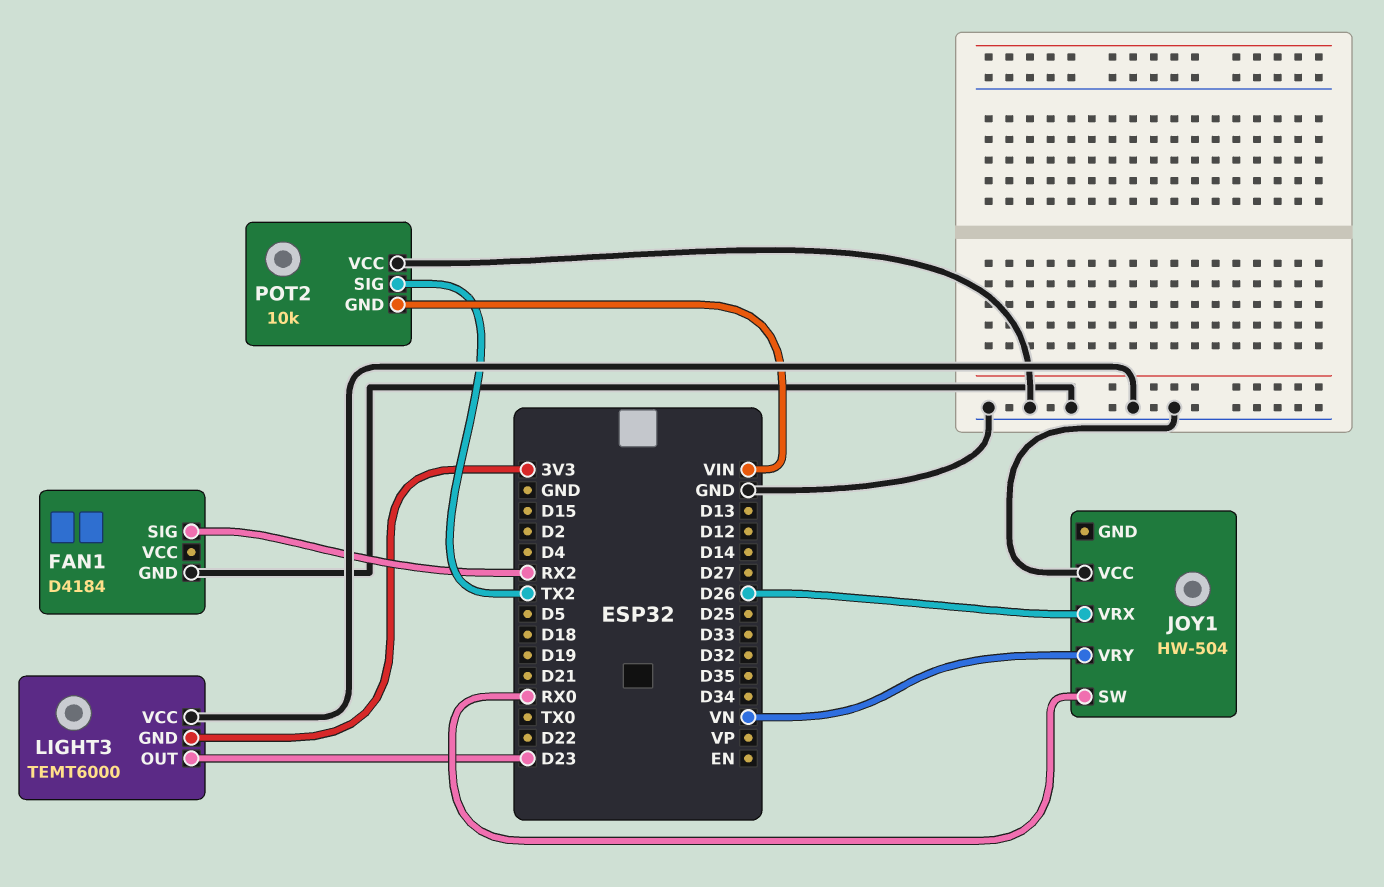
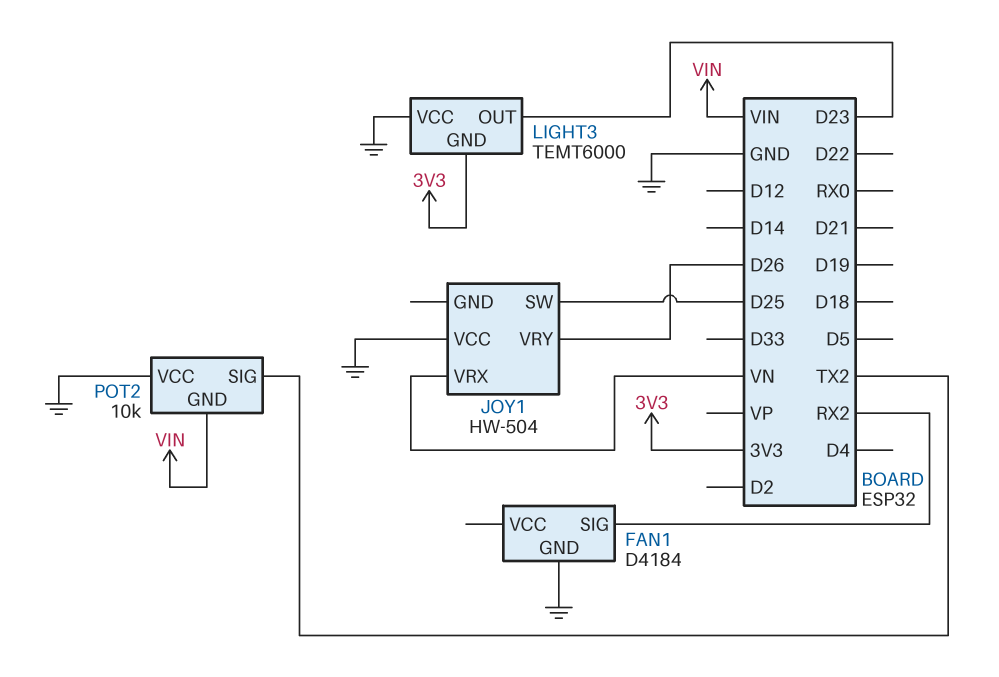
JOY1 pin SW: RX0 -> D25
JOY1 pin VRX: D26 -> VN
JOY1 pin VRY: VN -> D26

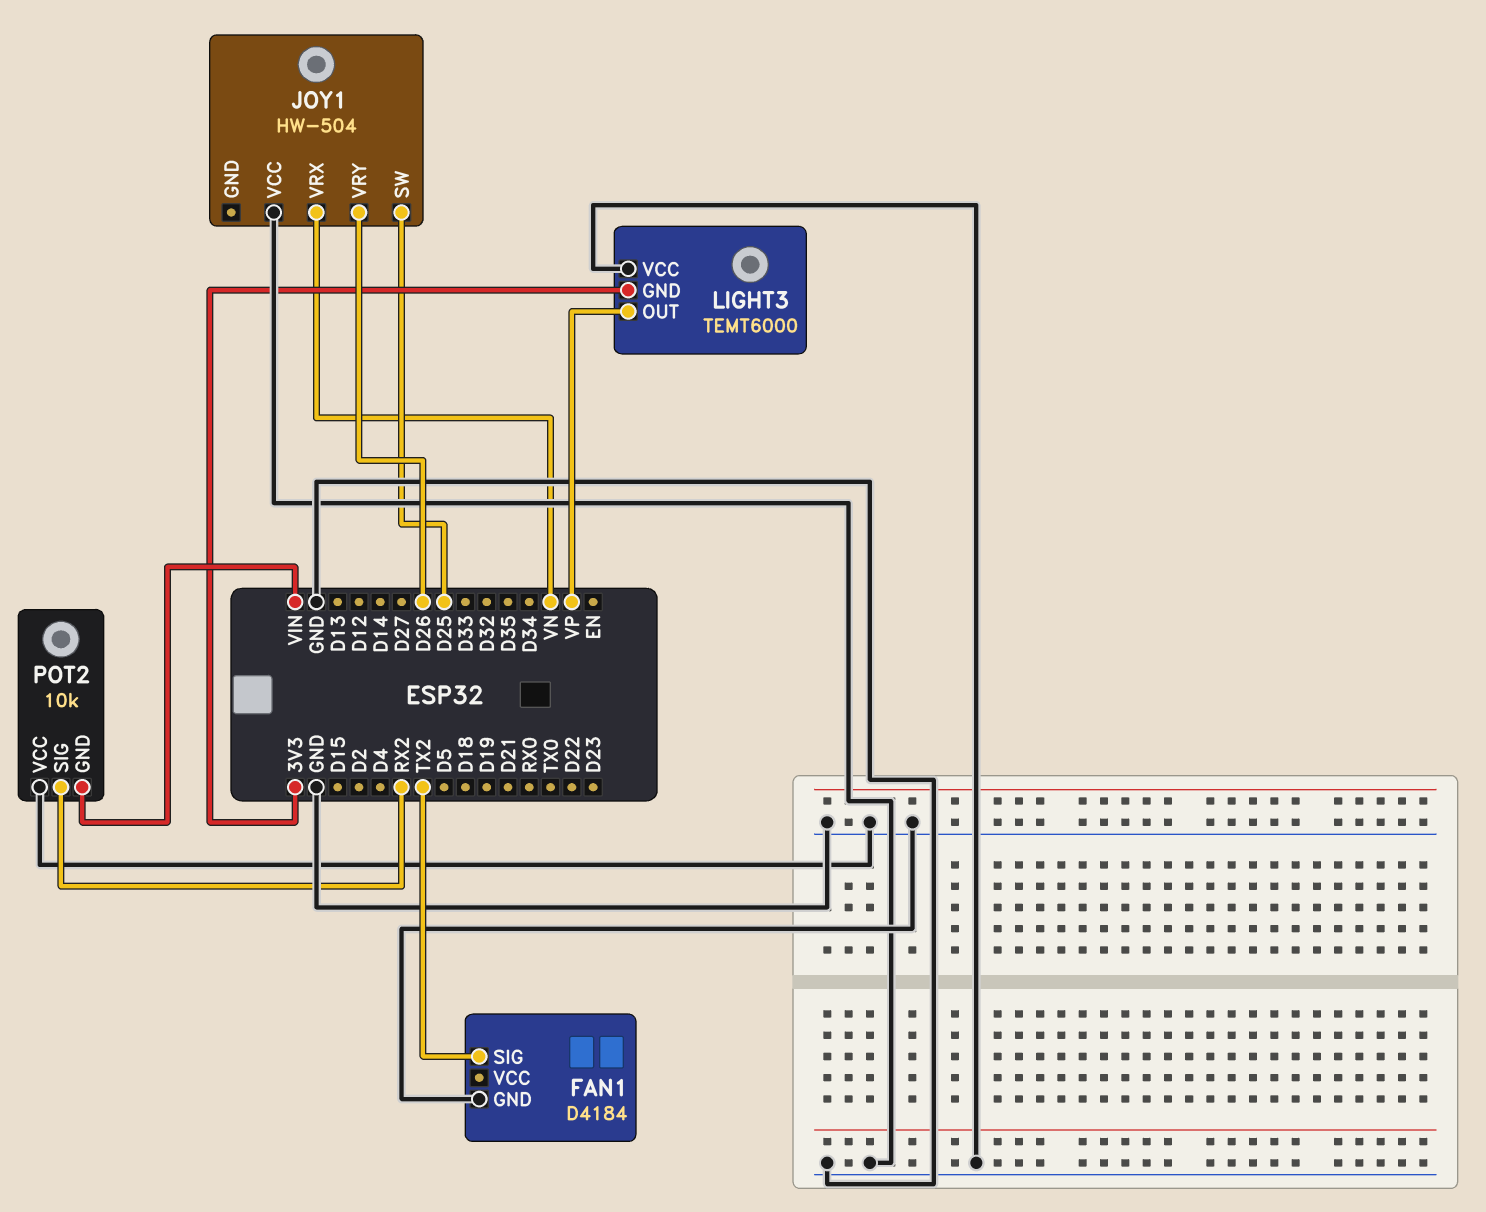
FAN1 pin SIG: RX2 -> TX2
LIGHT3 pin OUT: D23 -> VP
POT2 pin SIG: TX2 -> RX2

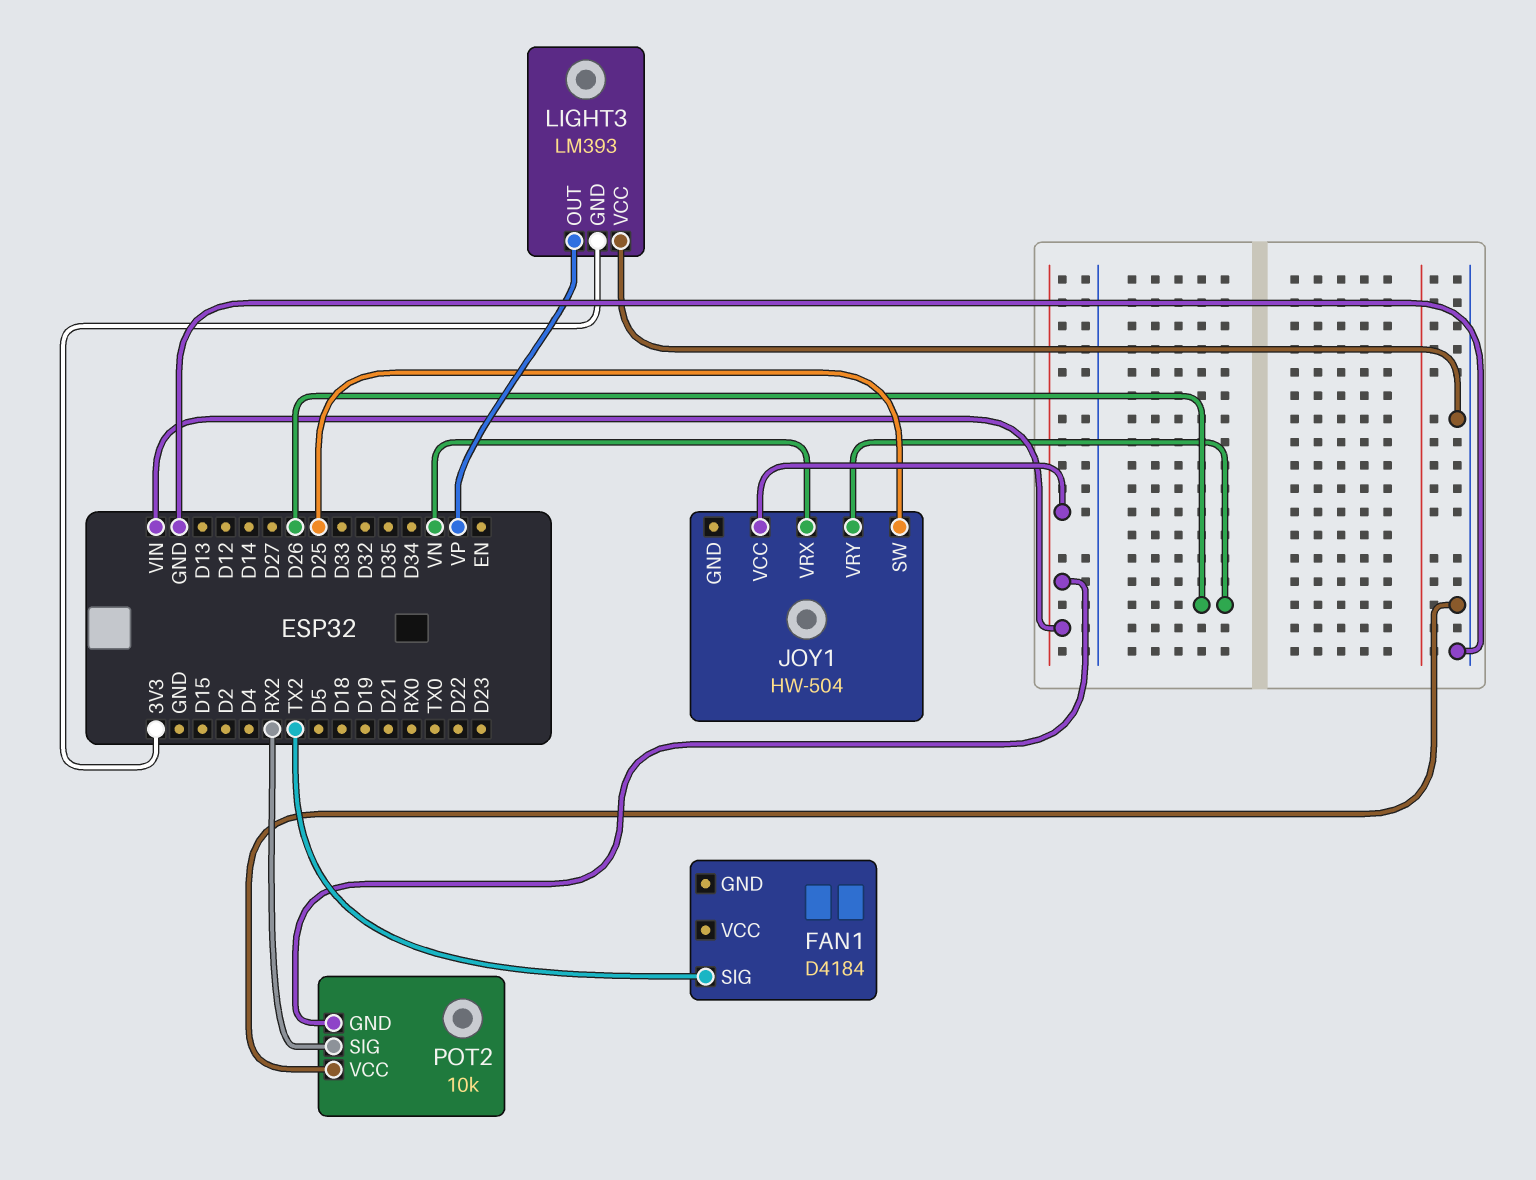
FAN1 pin GND: GND -> none
JOY1 pin VCC: GND -> VIN
LIGHT3: TEMT6000 -> LM393

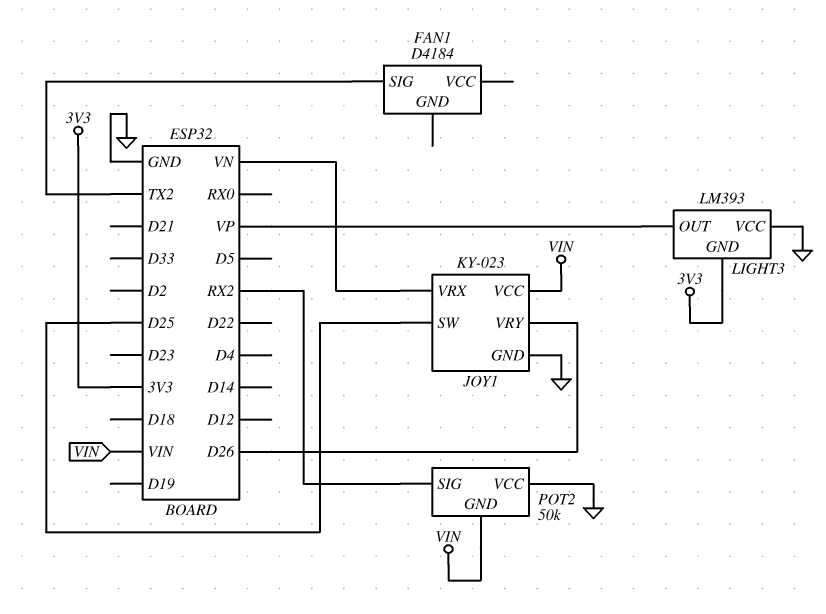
JOY1: HW-504 -> KY-023
JOY1 pin GND: none -> GND
POT2: 10k -> 50k

